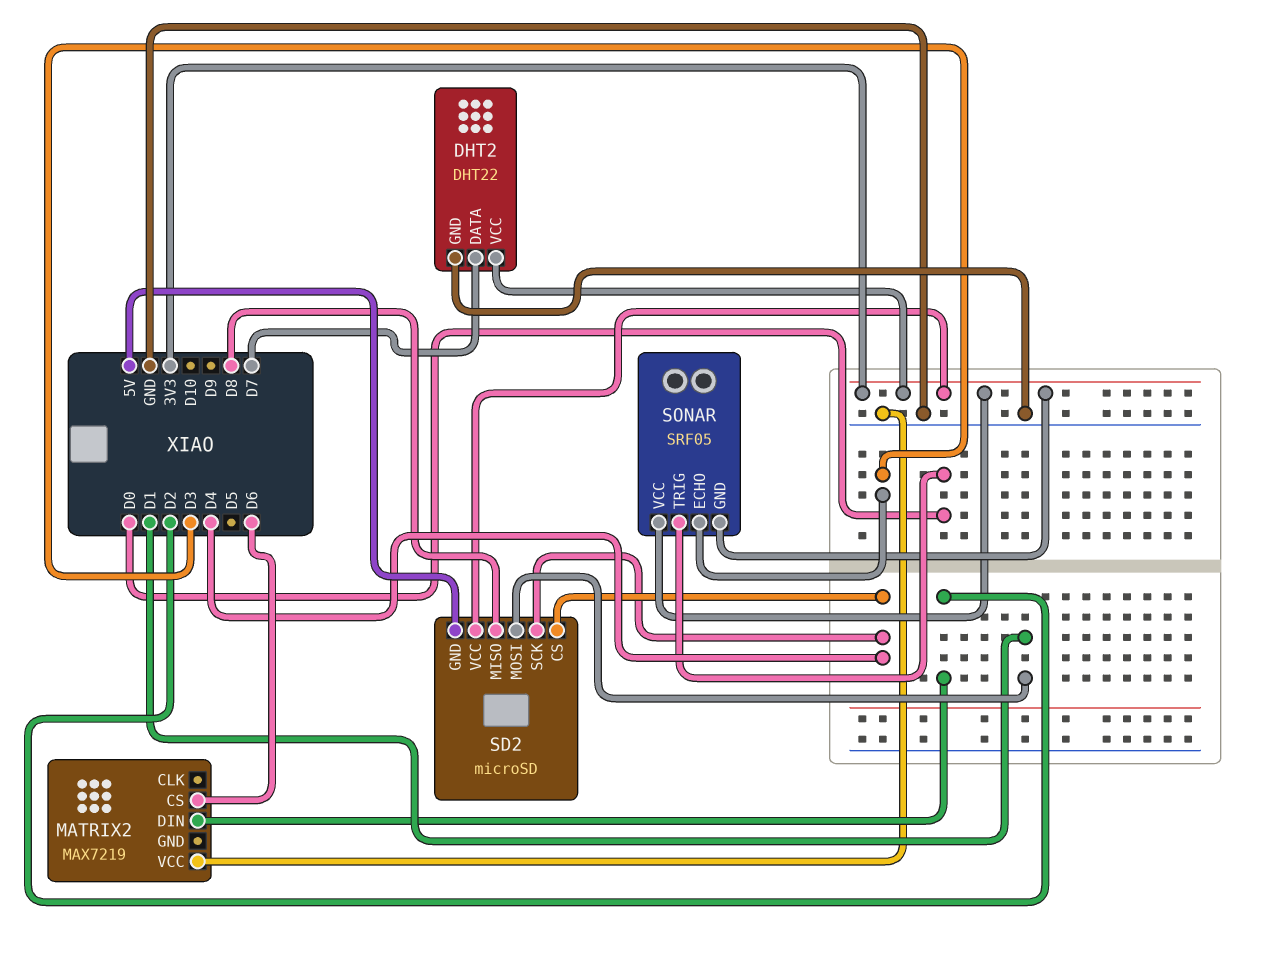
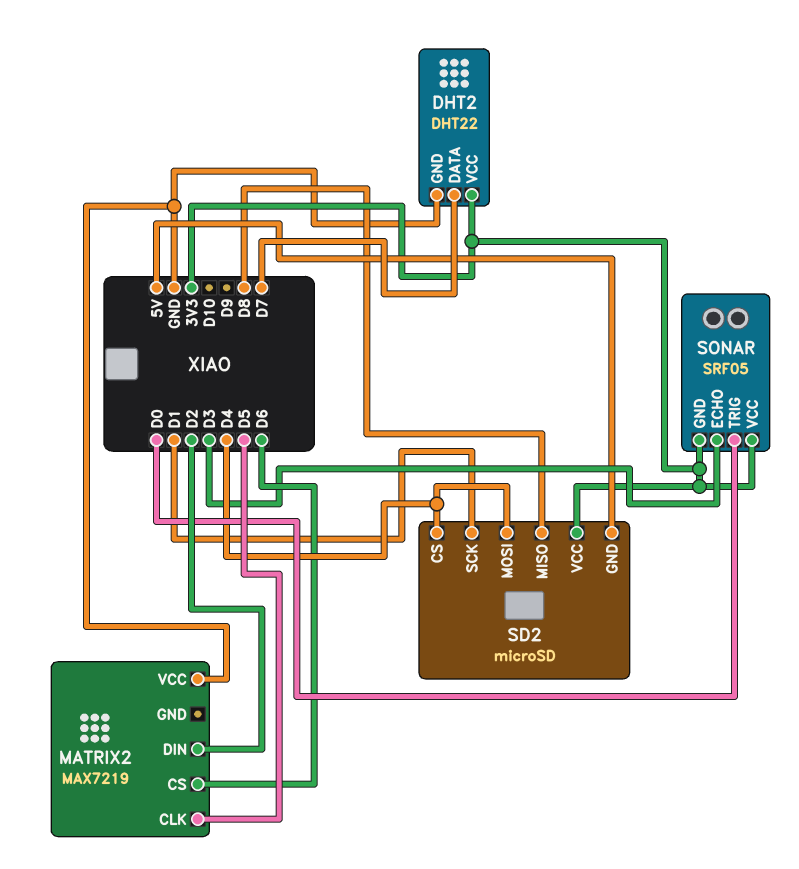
MATRIX2 pin CLK: none -> D5
SD2 pin MOSI: D1 -> D4
SD2 pin SCK: D4 -> D1

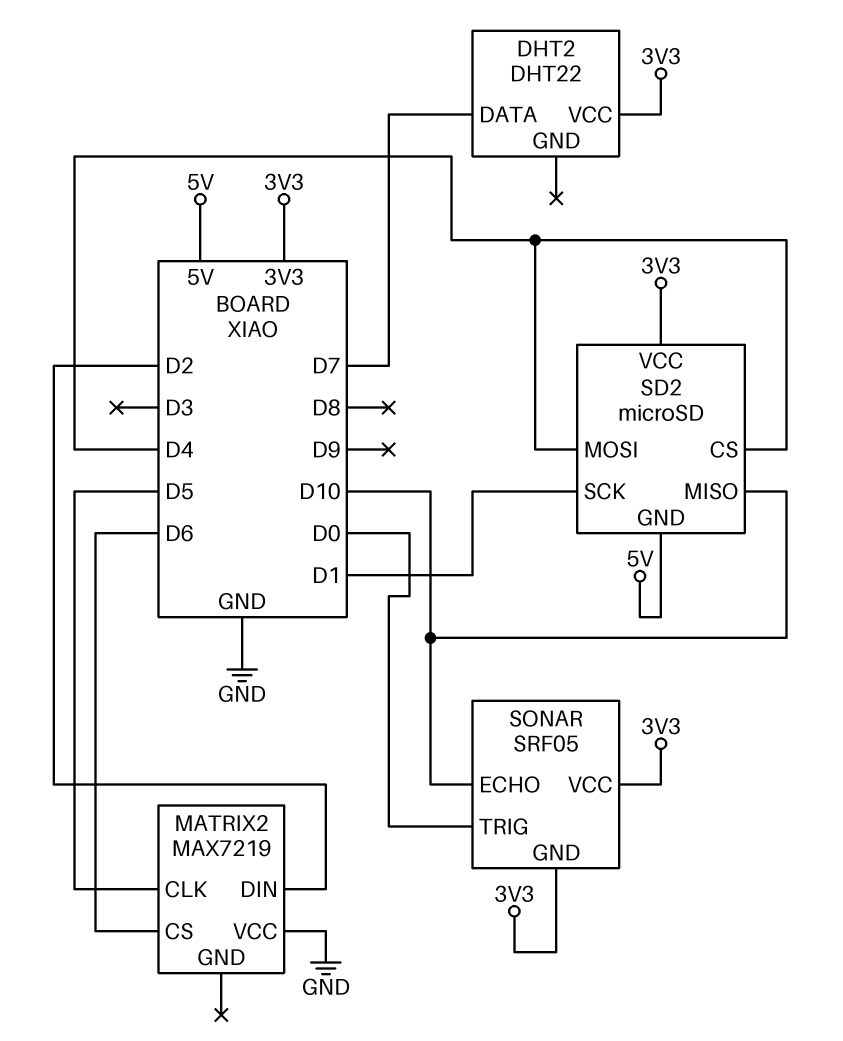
DHT2 pin GND: GND -> none
SD2 pin MISO: D8 -> D10
SONAR pin ECHO: D3 -> D10

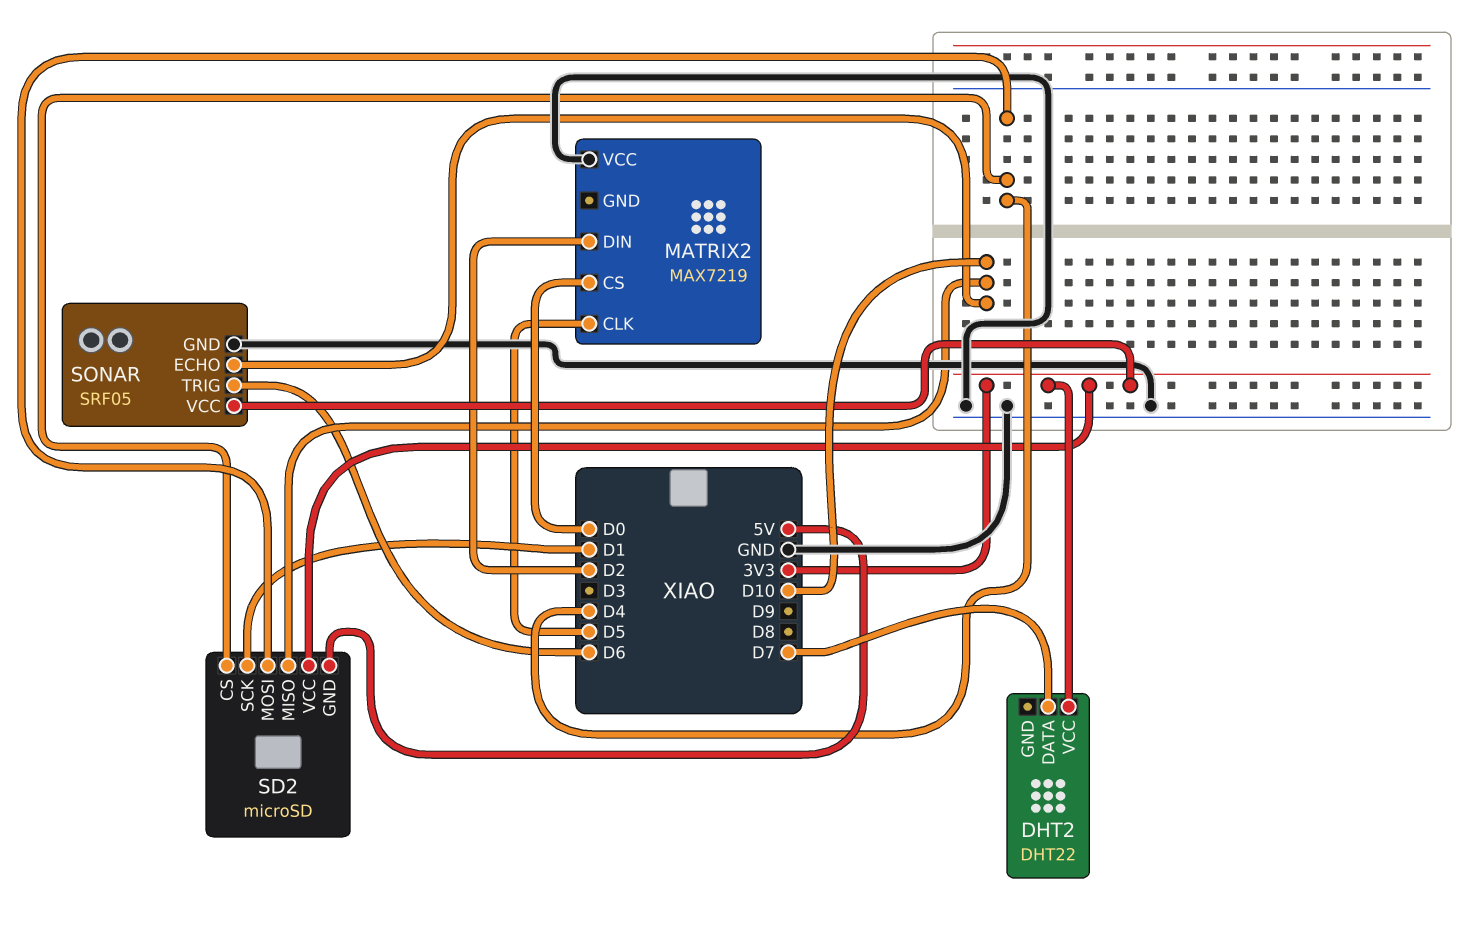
MATRIX2 pin CS: D6 -> D0
SONAR pin GND: 3V3 -> GND
SONAR pin TRIG: D0 -> D6

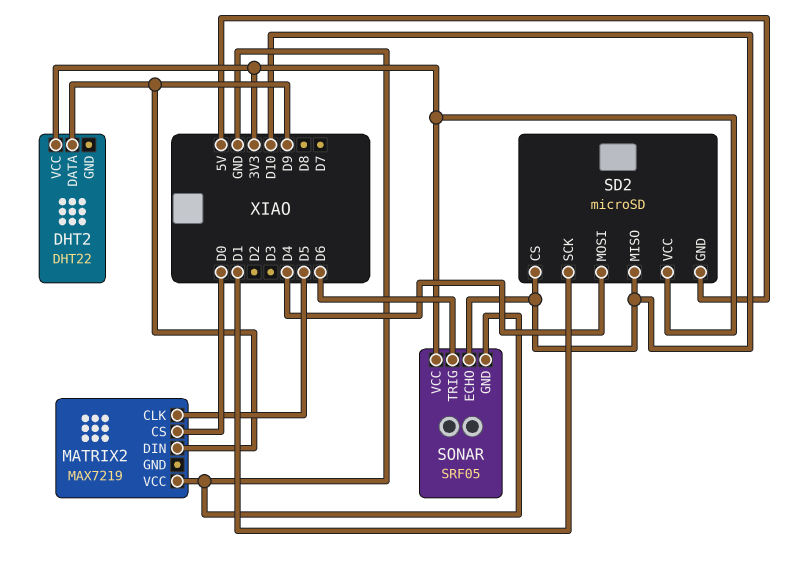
DHT2 pin DATA: D7 -> D9
MATRIX2 pin DIN: D2 -> D9
SD2 pin CS: D4 -> D10

